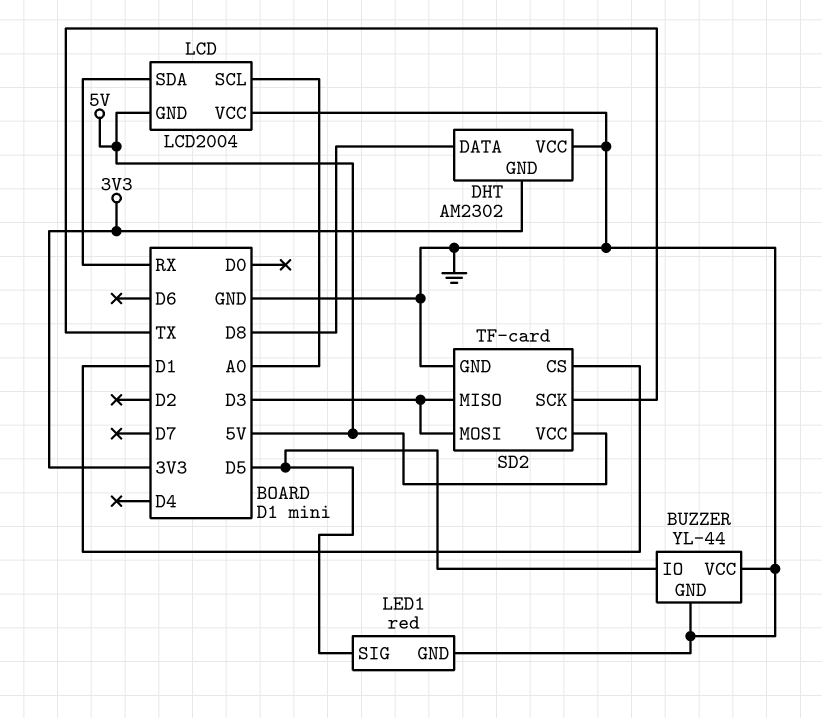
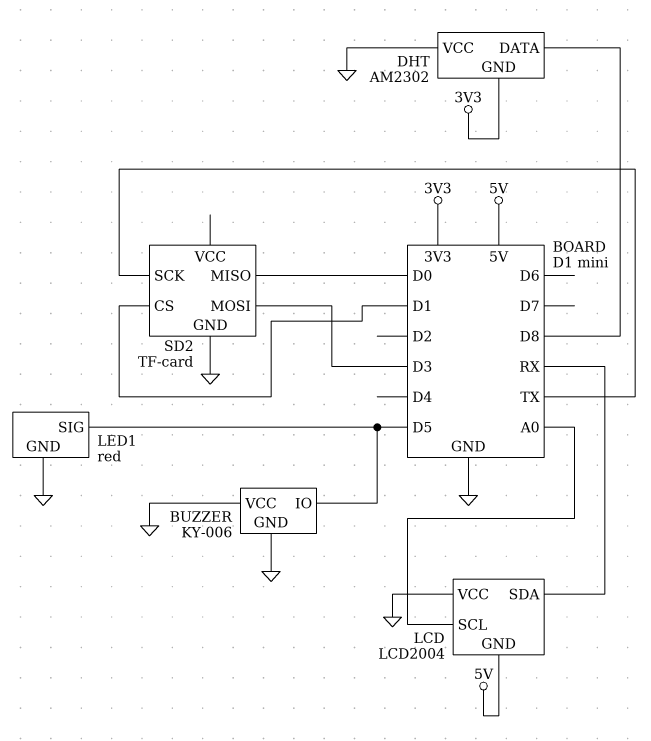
BUZZER: YL-44 -> KY-006
SD2 pin MISO: D3 -> D0
SD2 pin VCC: 5V -> none

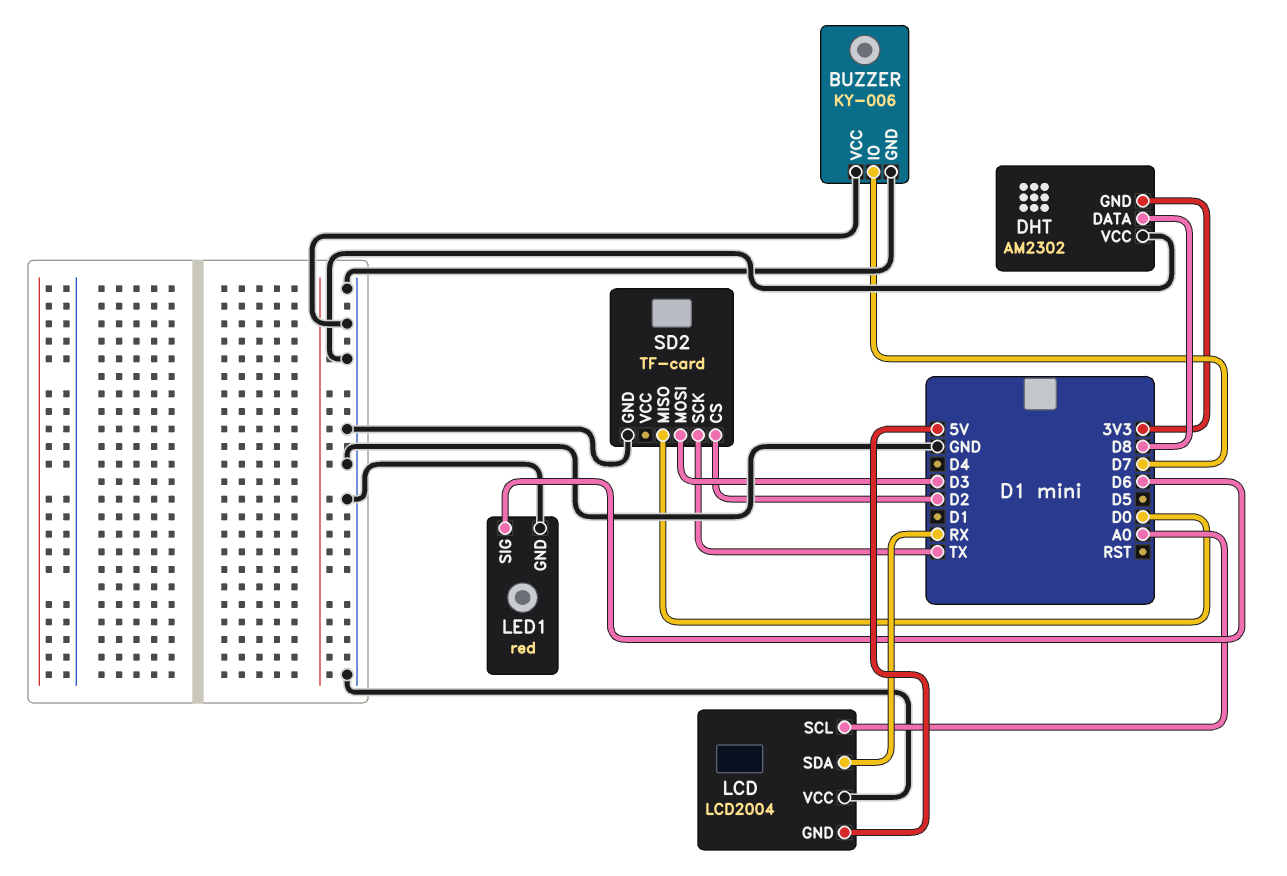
BUZZER pin IO: D5 -> D7
LED1 pin SIG: D5 -> D6
SD2 pin CS: D1 -> D2

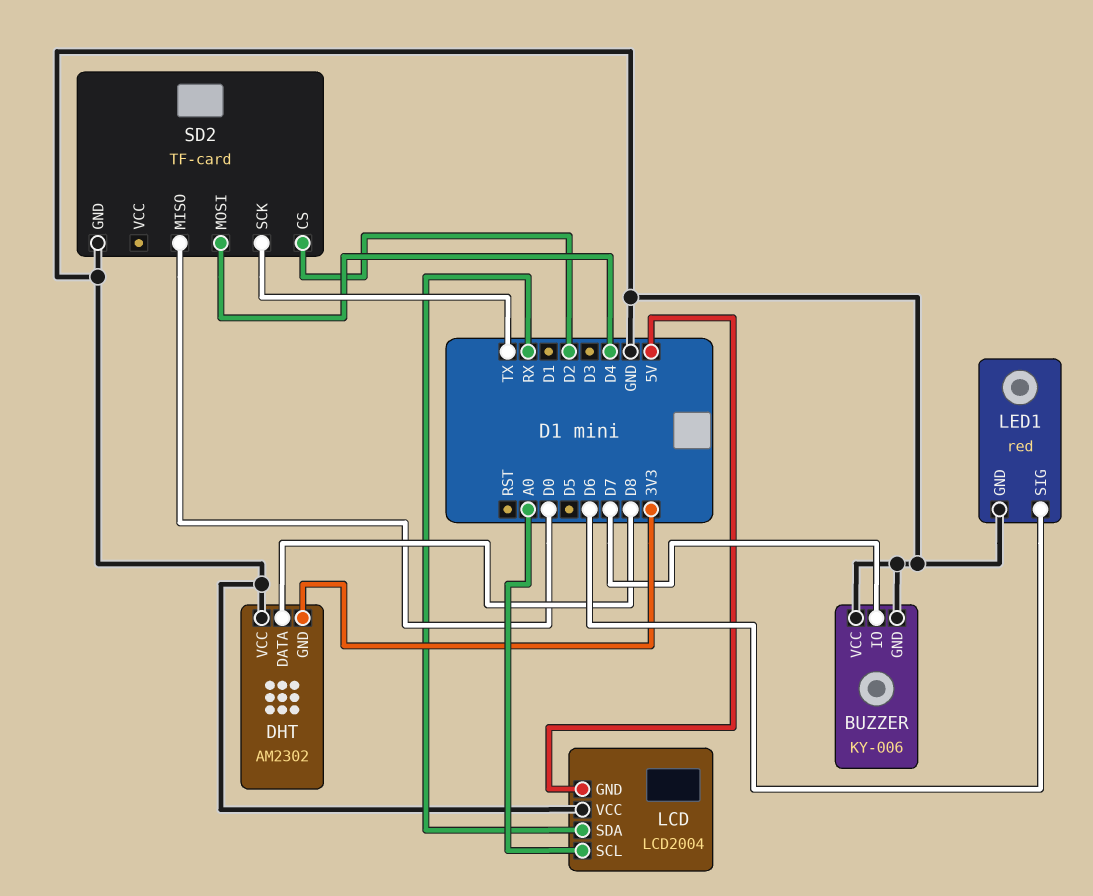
SD2 pin MOSI: D3 -> D4

